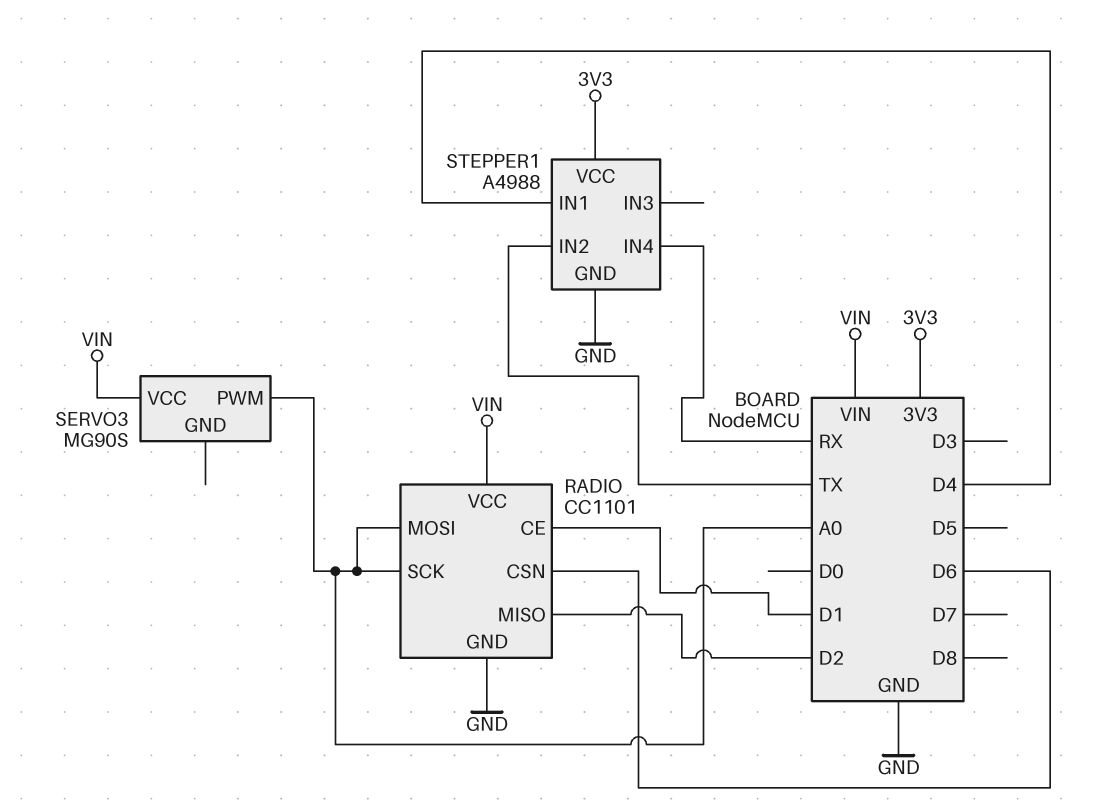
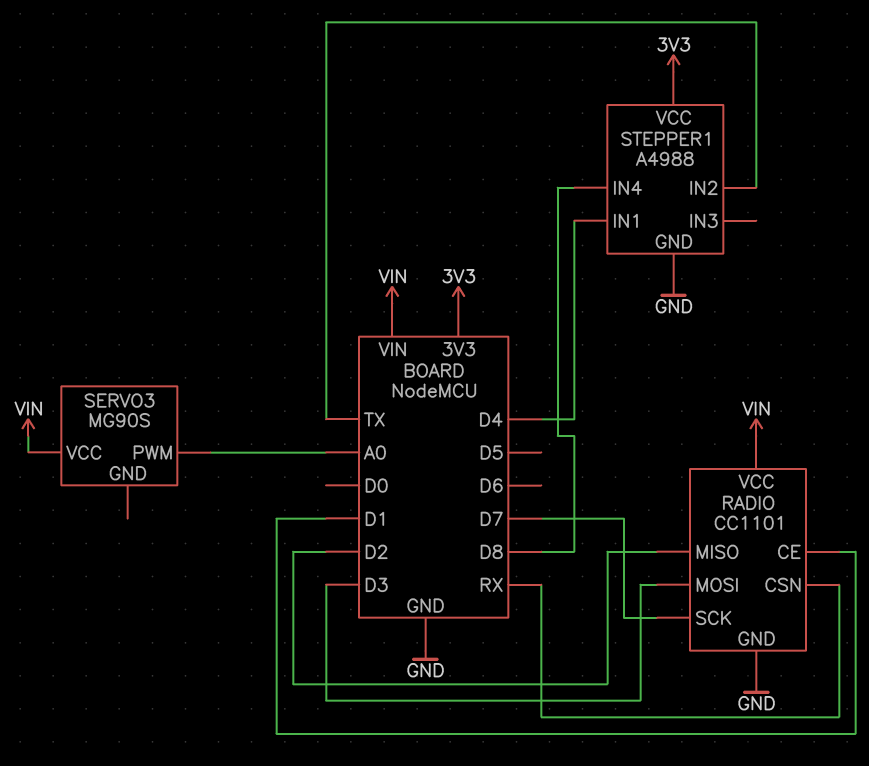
RADIO pin CSN: D6 -> RX
RADIO pin MOSI: A0 -> D3
RADIO pin SCK: A0 -> D7
STEPPER1 pin IN4: RX -> D8

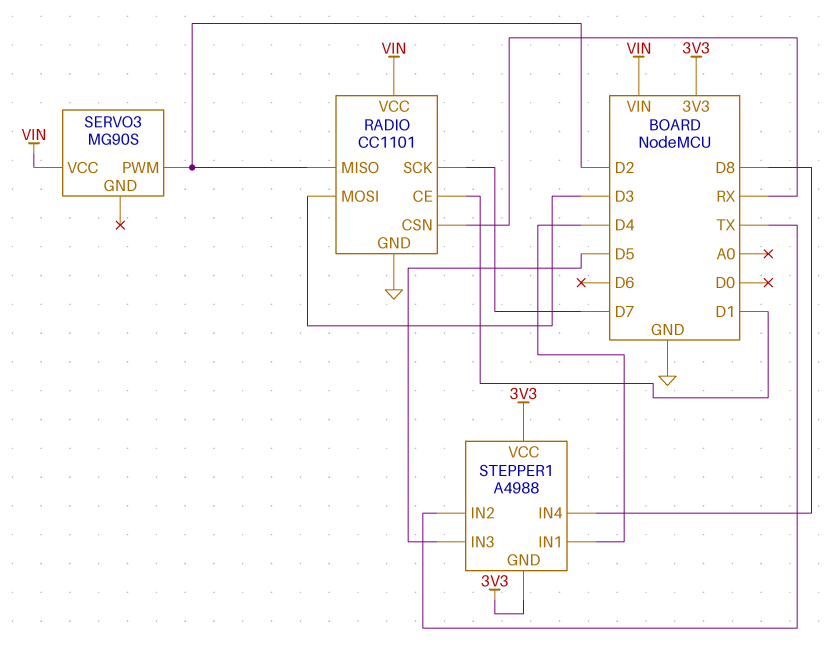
SERVO3 pin PWM: A0 -> D2
STEPPER1 pin GND: GND -> 3V3
STEPPER1 pin IN3: none -> D5

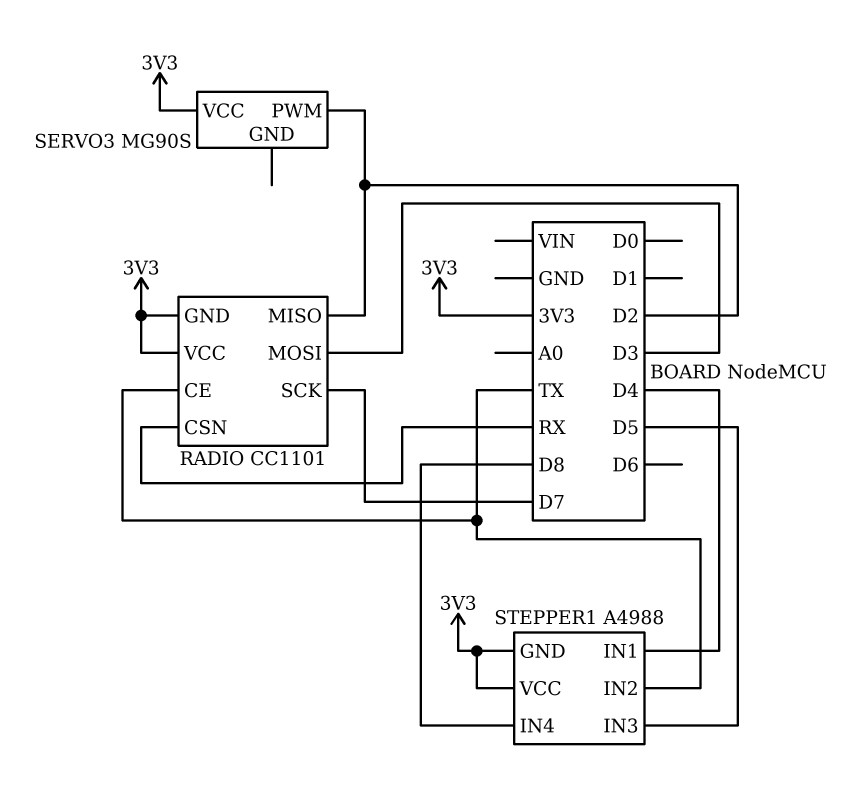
RADIO pin CE: D1 -> TX
RADIO pin GND: GND -> 3V3
RADIO pin VCC: VIN -> 3V3
SERVO3 pin VCC: VIN -> 3V3

